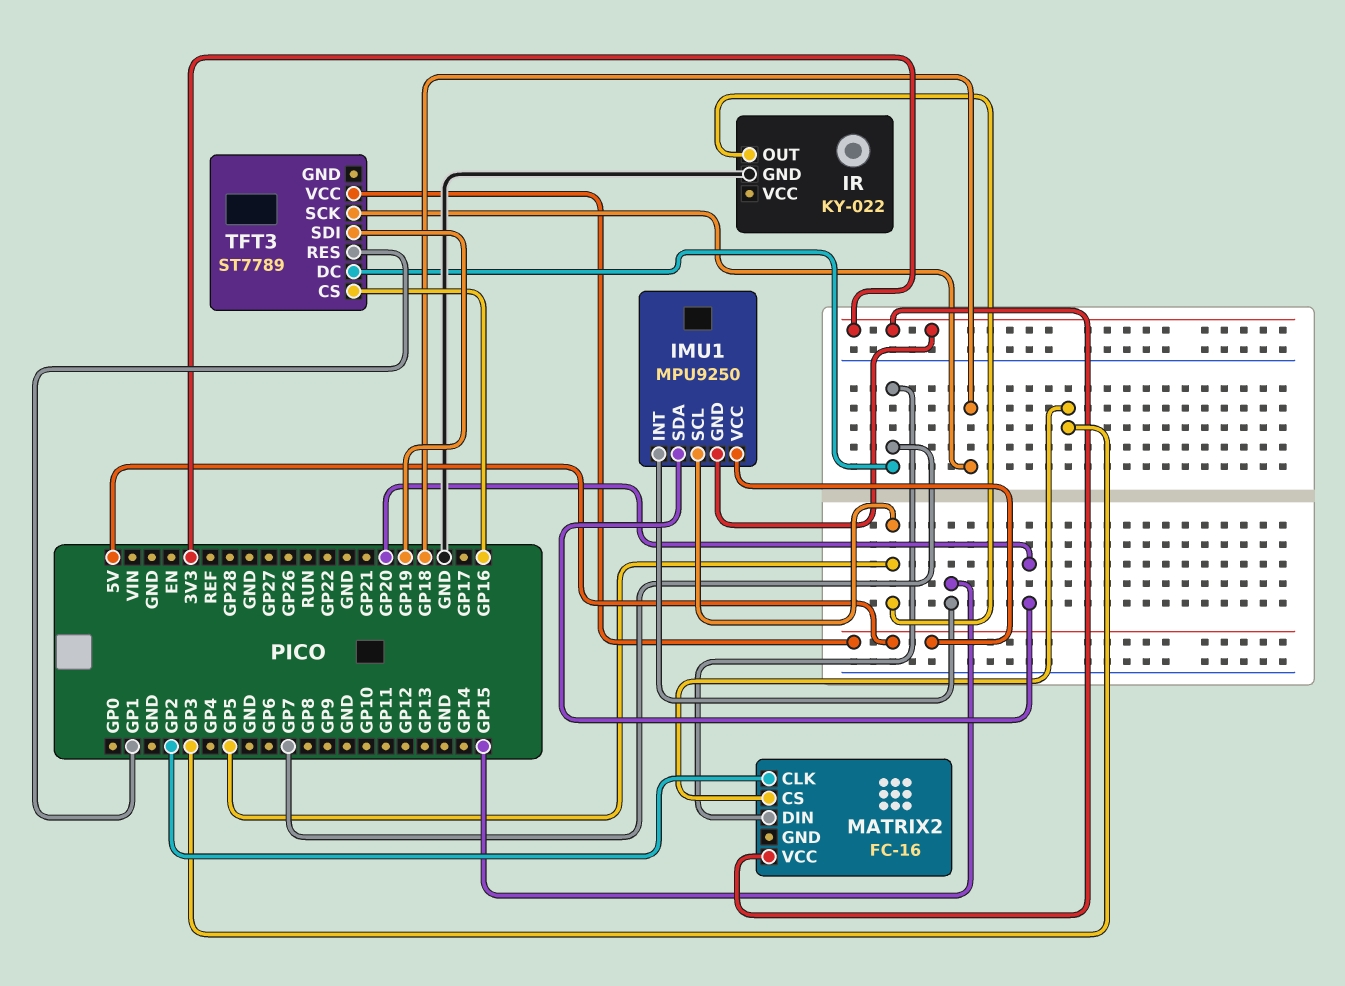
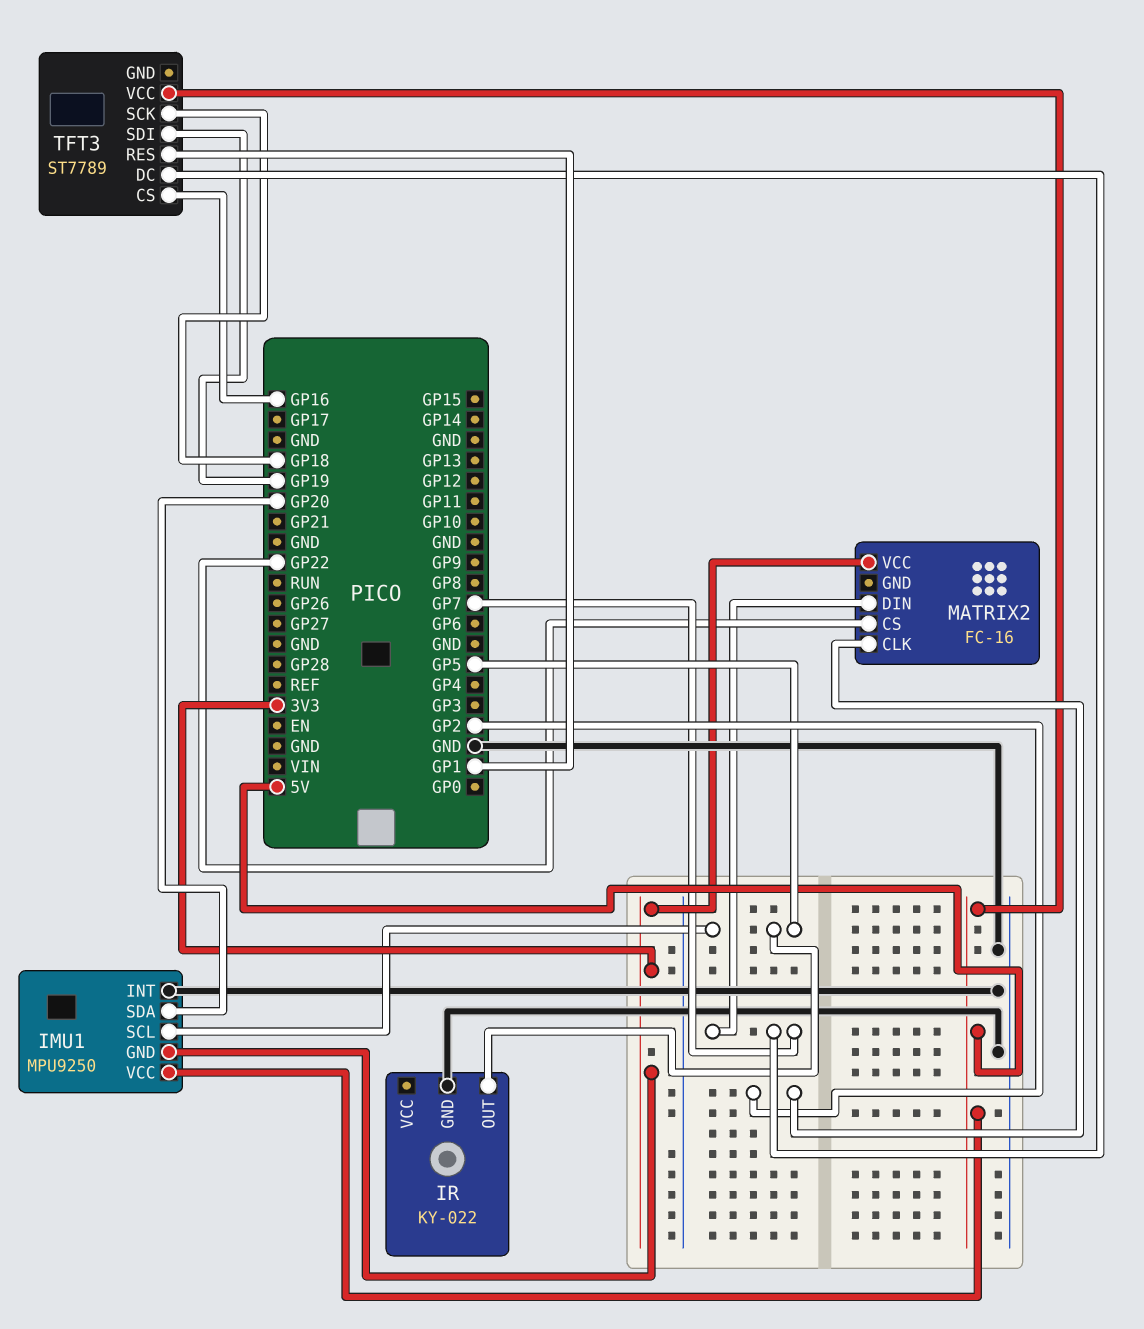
IMU1 pin INT: GP15 -> GND
MATRIX2 pin CS: GP3 -> GP22

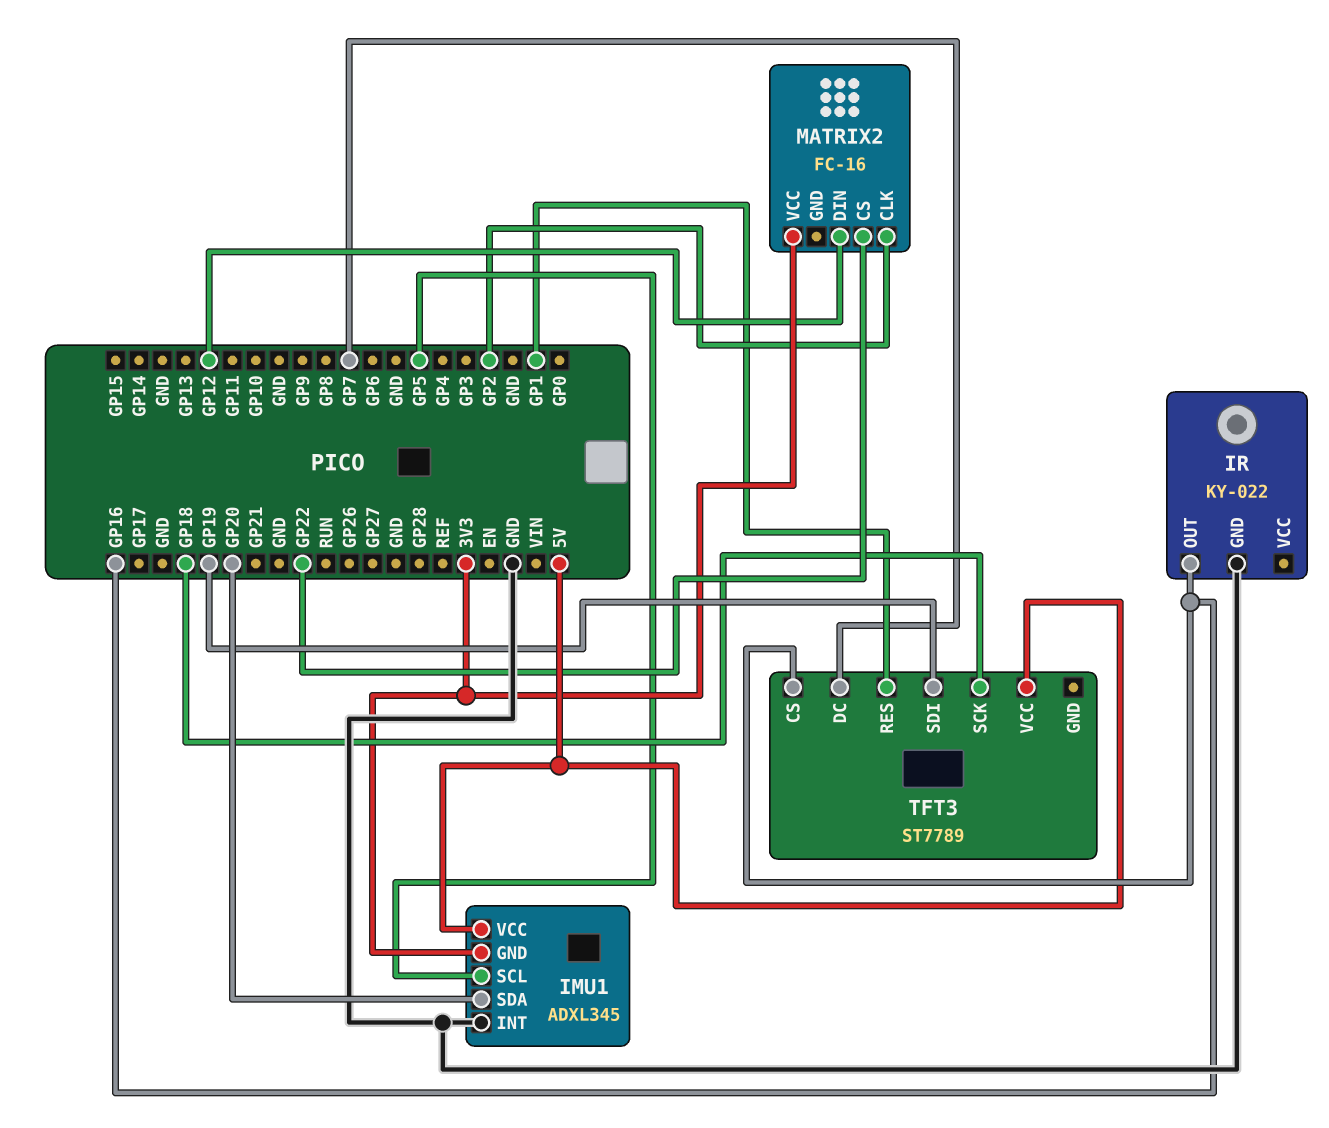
IMU1: MPU9250 -> ADXL345
IR pin OUT: GP5 -> GP16
MATRIX2 pin DIN: GP7 -> GP12

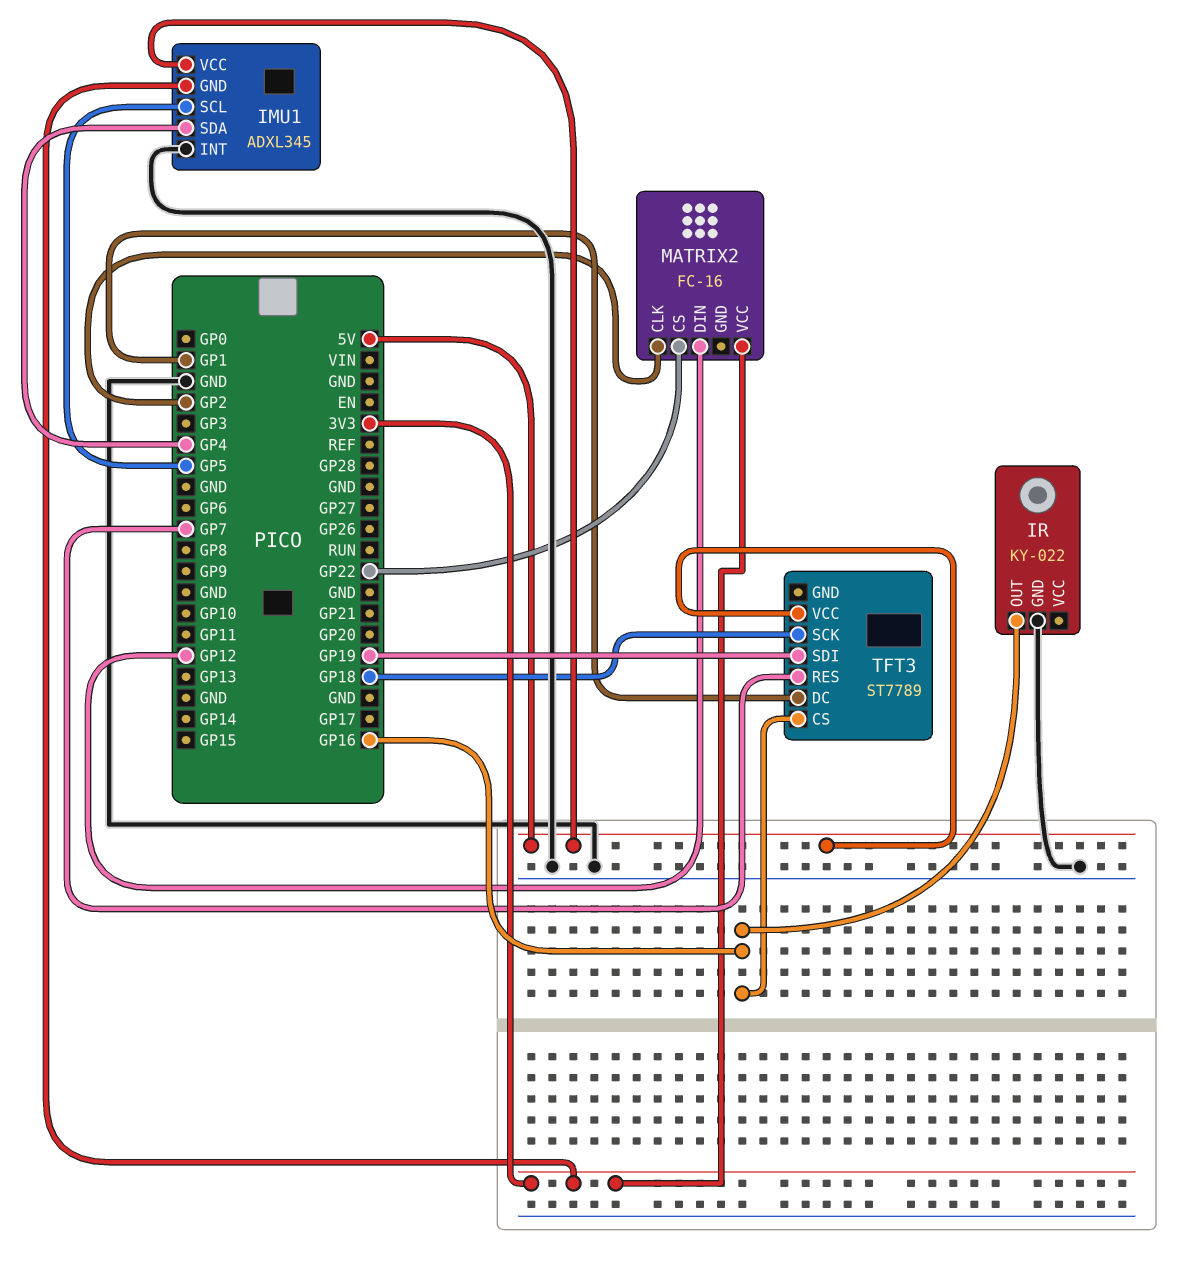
IMU1 pin SDA: GP20 -> GP4
TFT3 pin DC: GP7 -> GP1
TFT3 pin RES: GP1 -> GP7

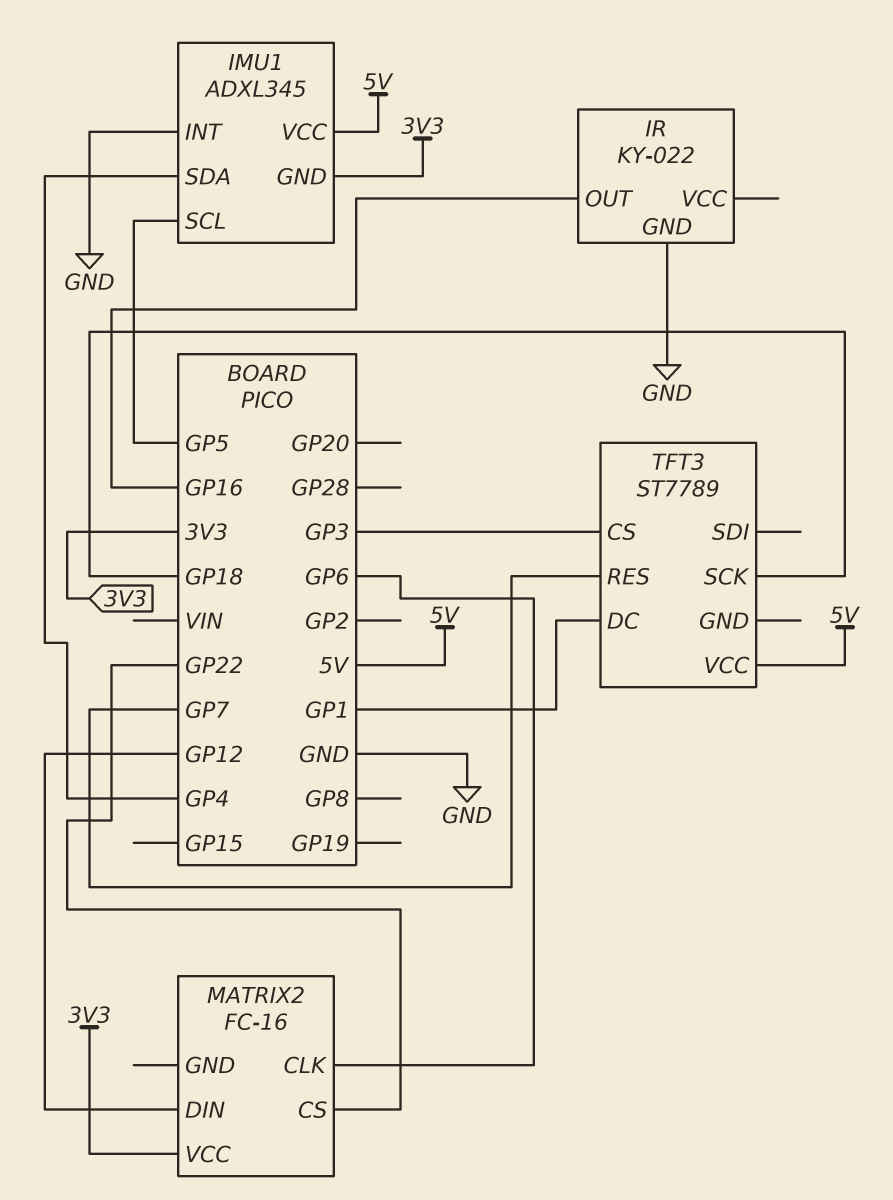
MATRIX2 pin CLK: GP2 -> GP6
TFT3 pin CS: GP16 -> GP3
TFT3 pin SDI: GP19 -> none

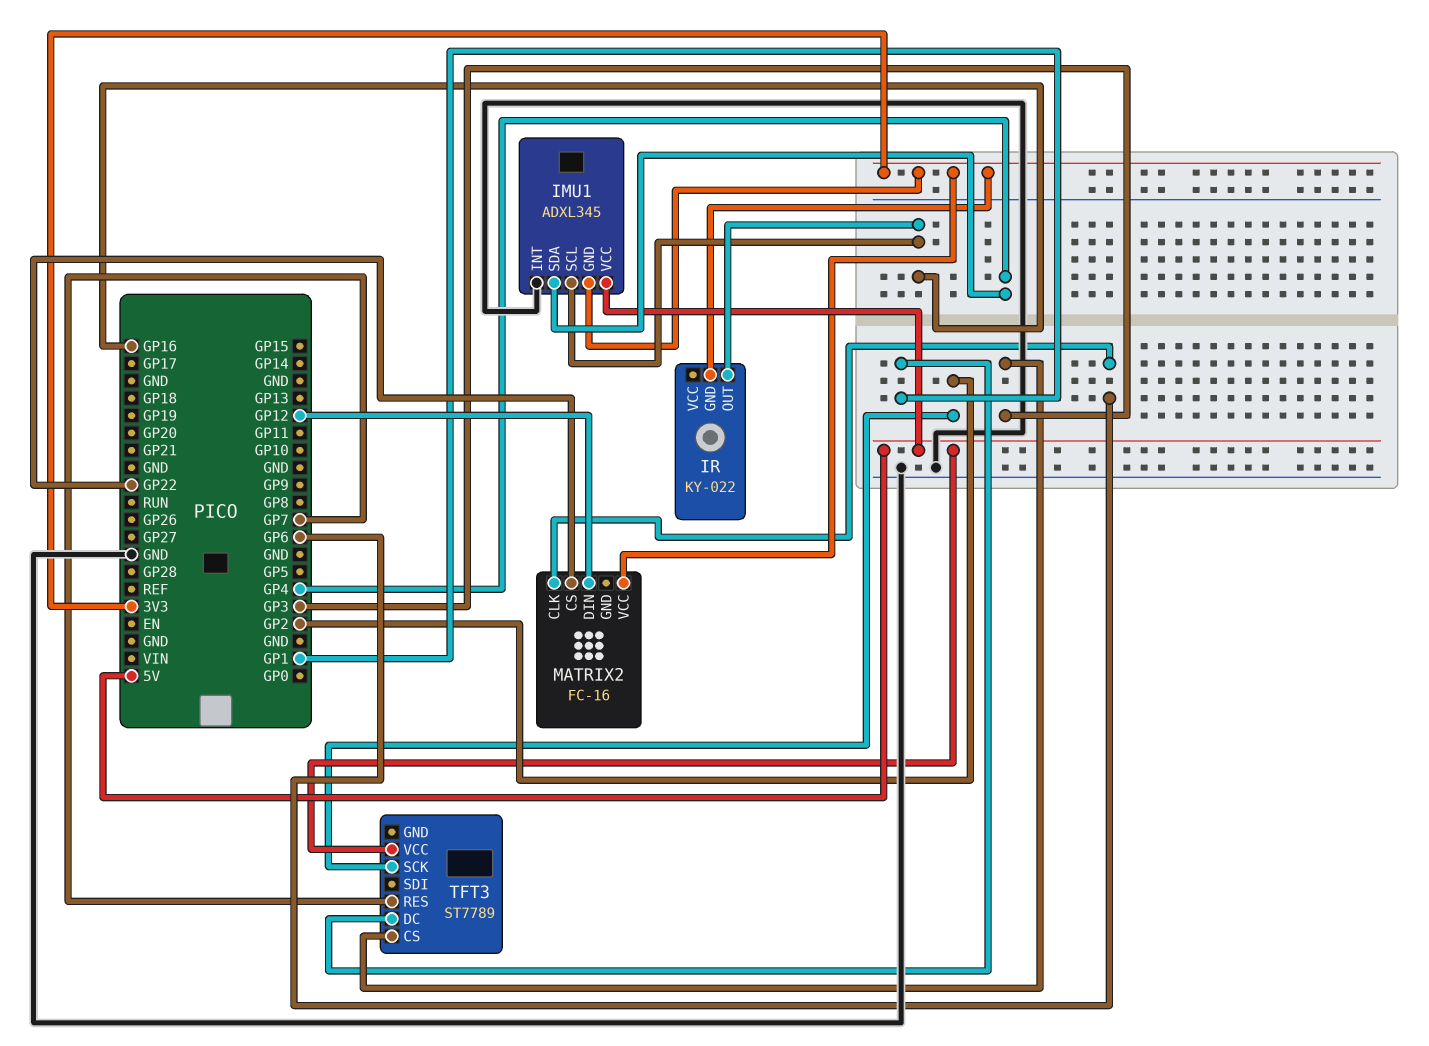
IMU1 pin SCL: GP5 -> GP16
IR pin GND: GND -> 3V3
TFT3 pin SCK: GP18 -> GP2

